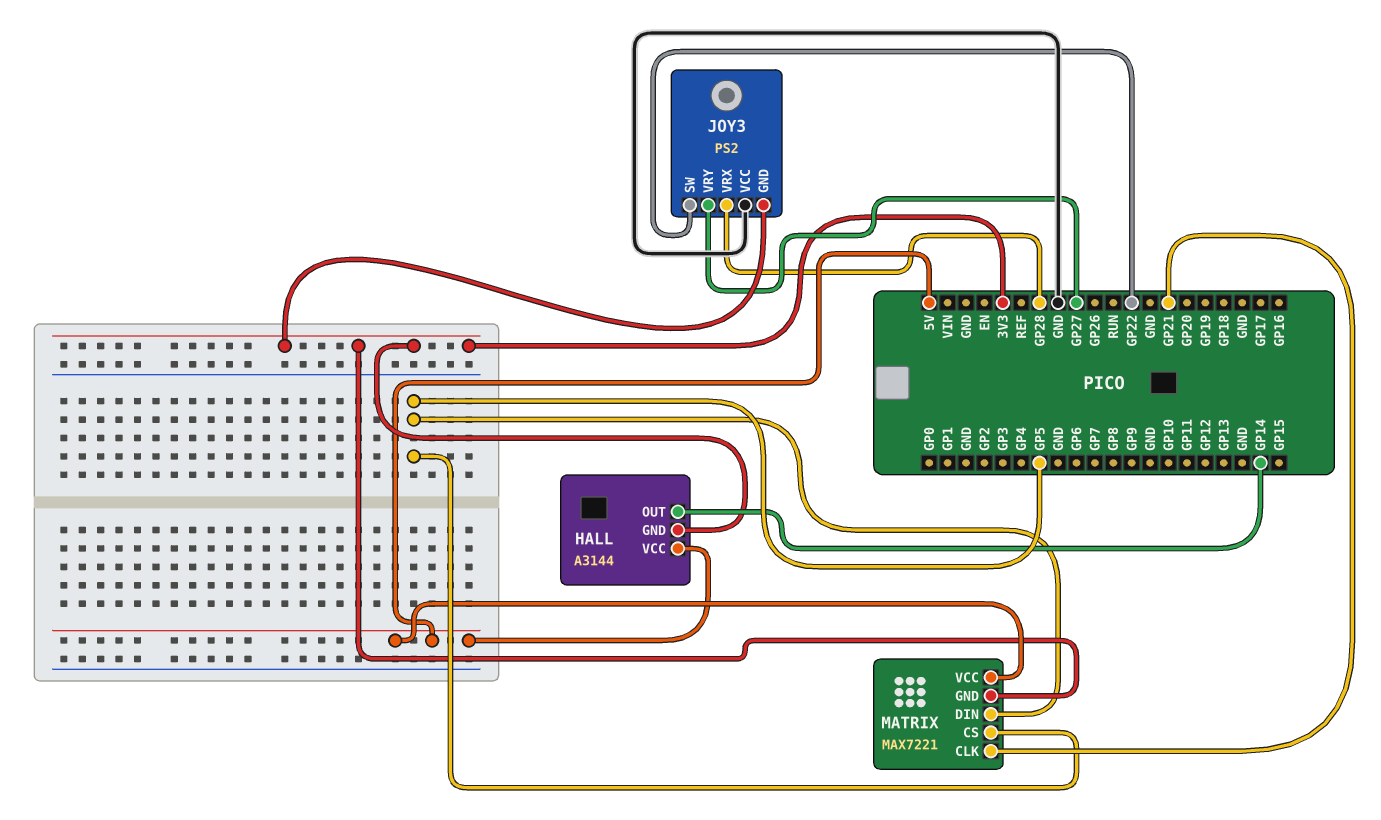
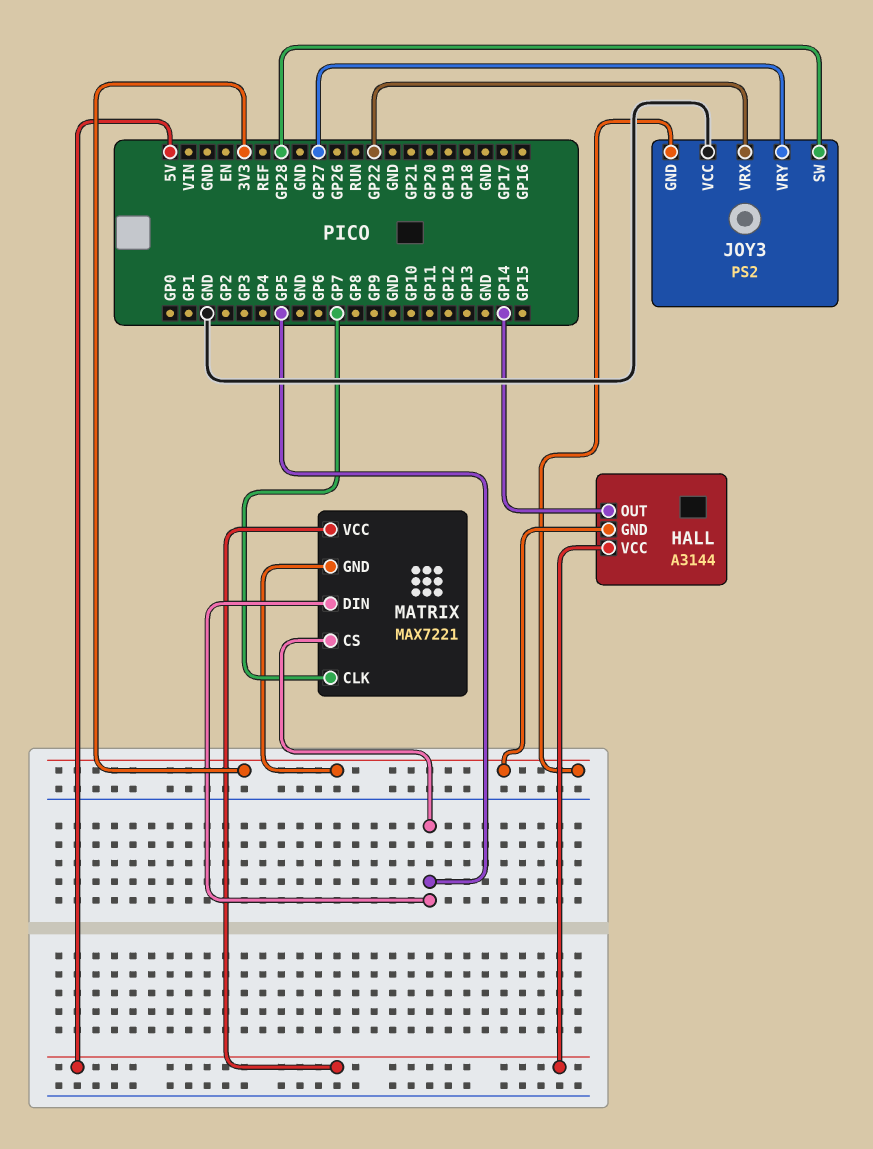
JOY3 pin SW: GP22 -> GP28
JOY3 pin VRX: GP28 -> GP22
MATRIX pin CLK: GP21 -> GP7

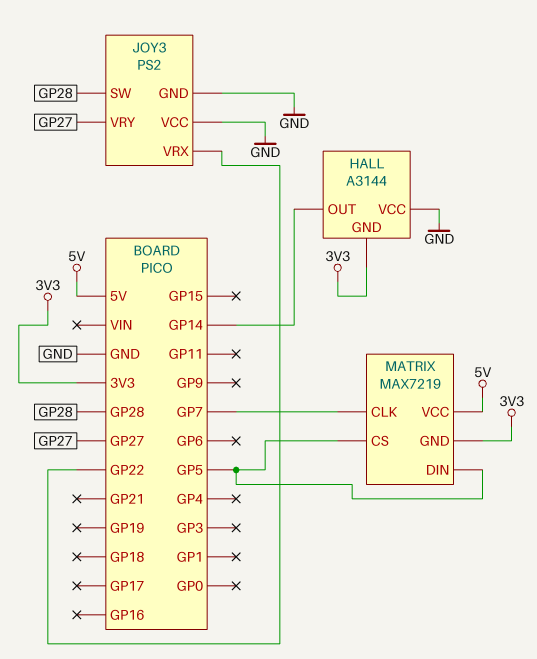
HALL pin VCC: 5V -> GND
JOY3 pin GND: 3V3 -> GND
MATRIX: MAX7221 -> MAX7219

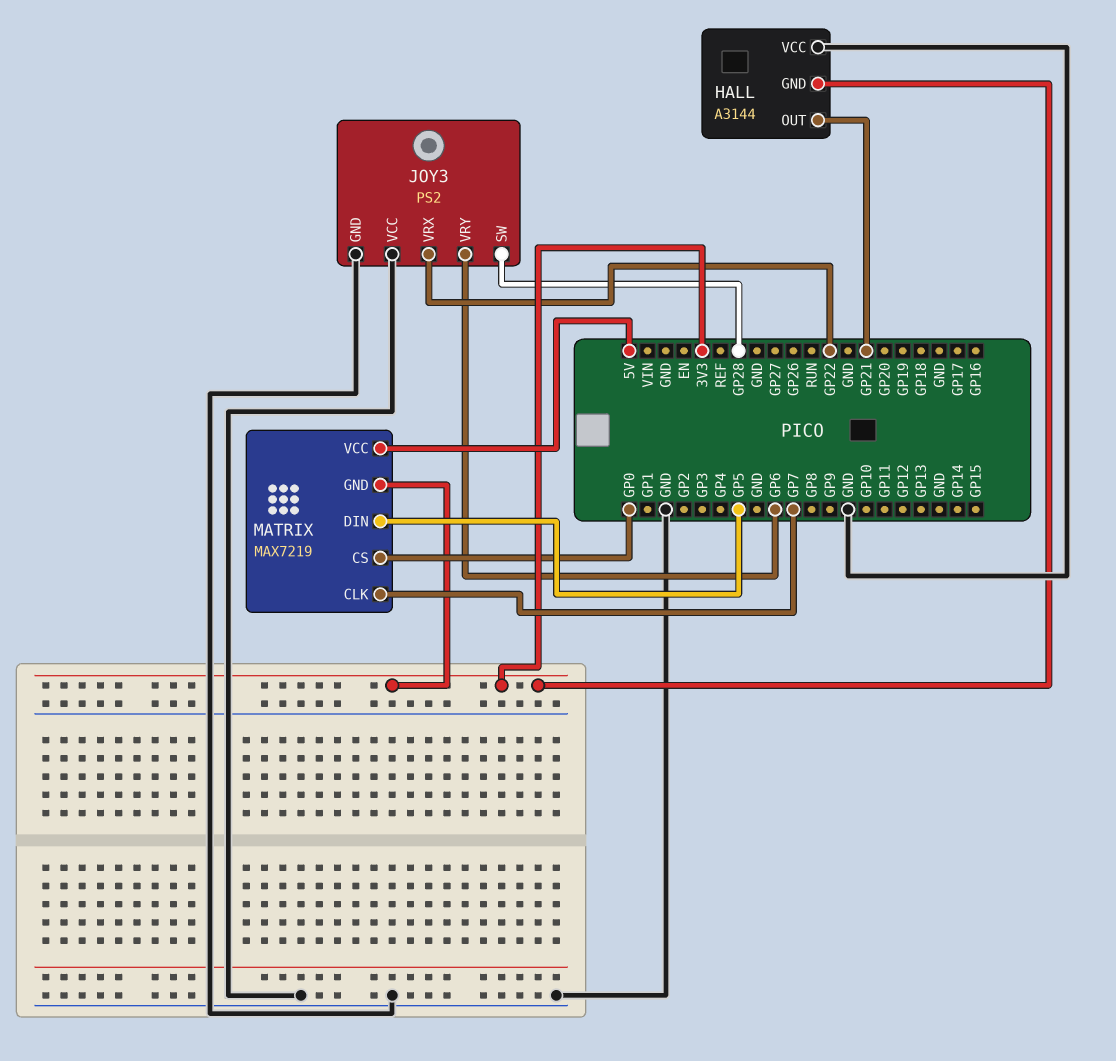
HALL pin OUT: GP14 -> GP21
JOY3 pin VRY: GP27 -> GP6
MATRIX pin CS: GP5 -> GP0

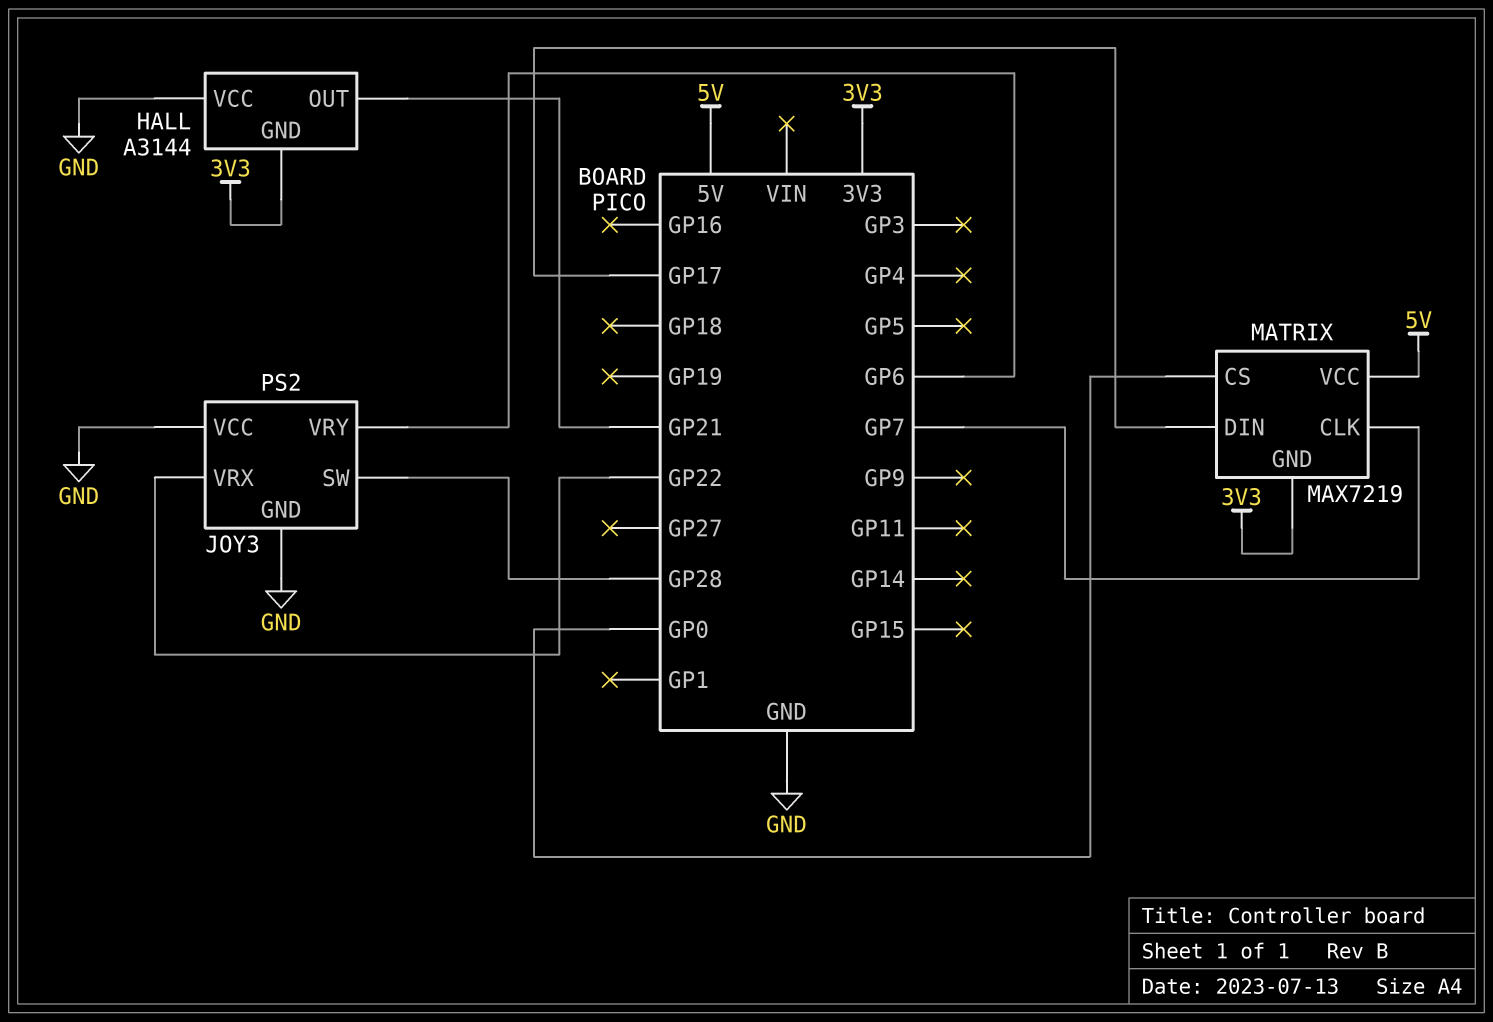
MATRIX pin DIN: GP5 -> GP17

